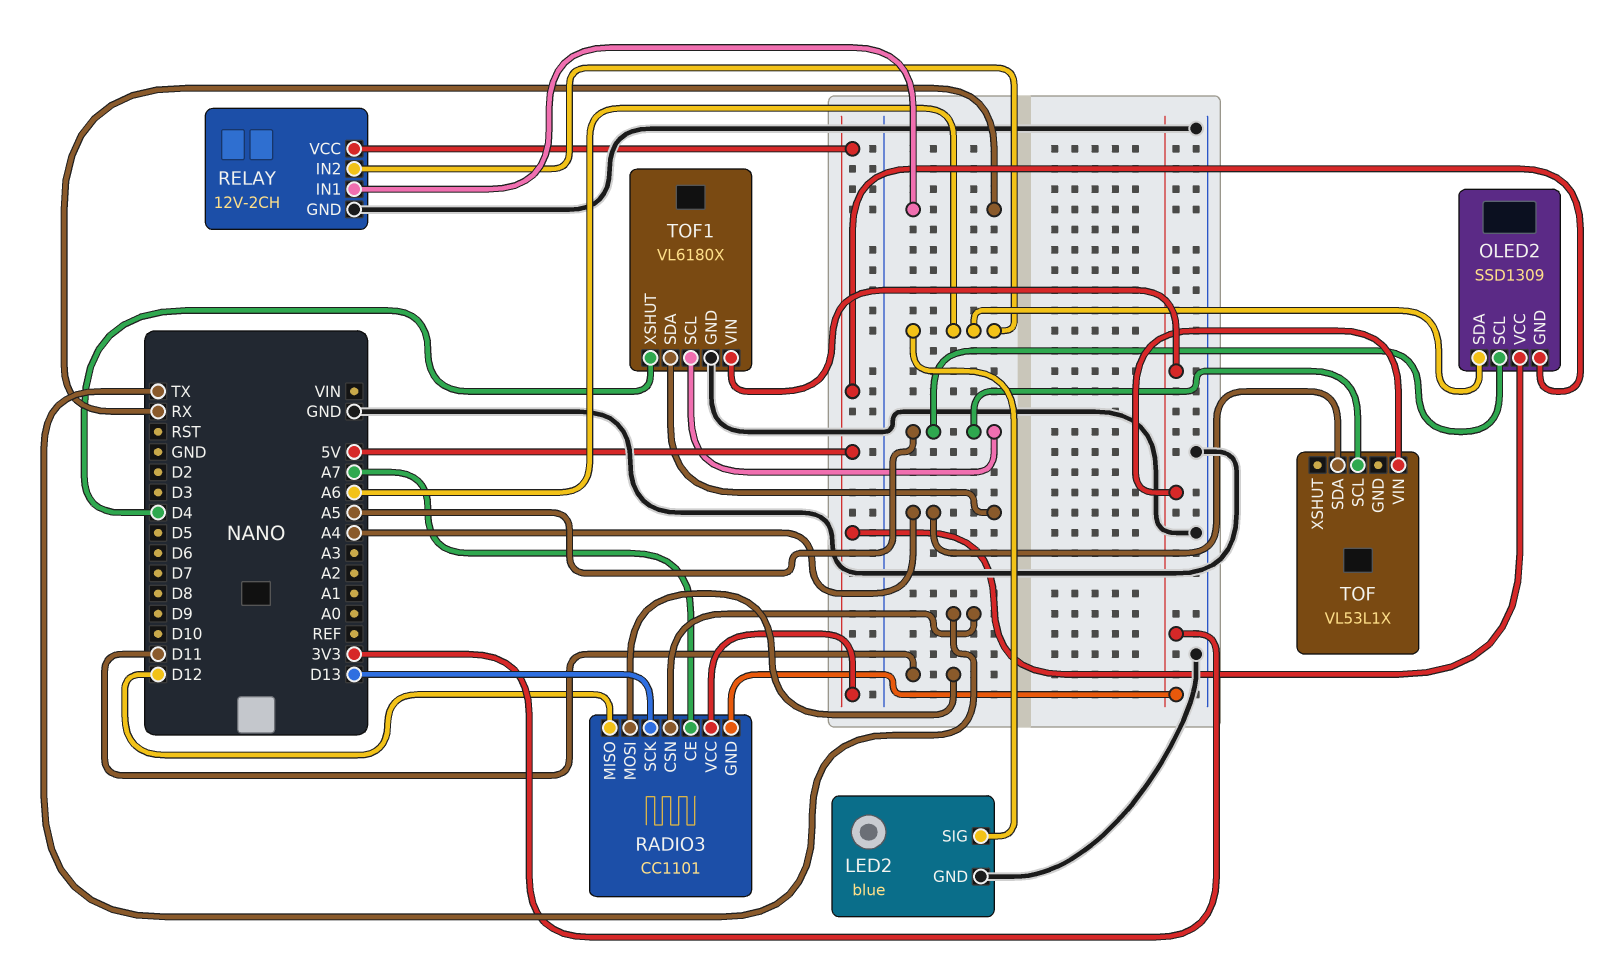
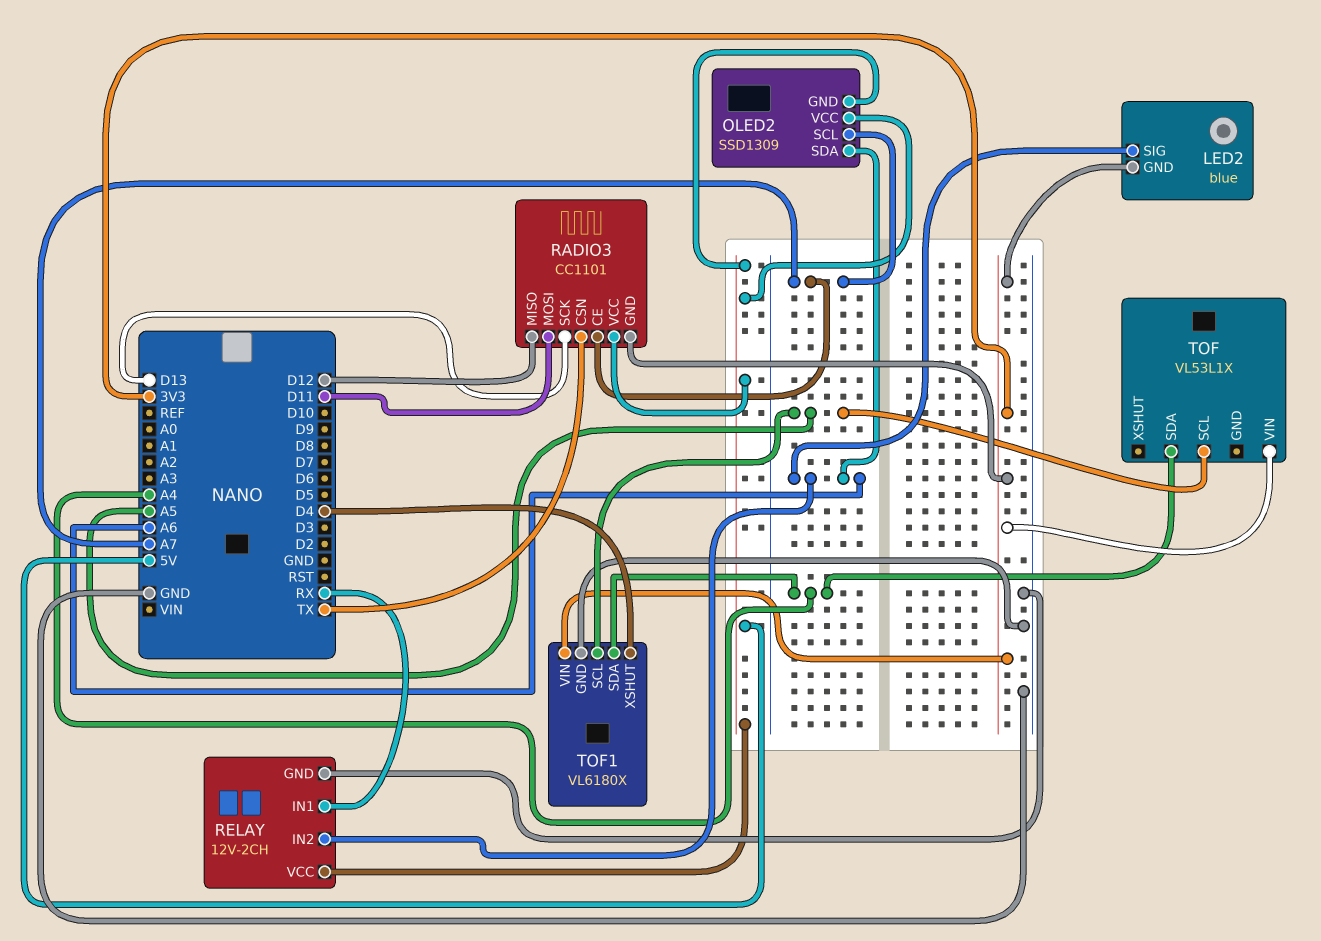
LED2 pin GND: GND -> 3V3
OLED2 pin SCL: A5 -> A7

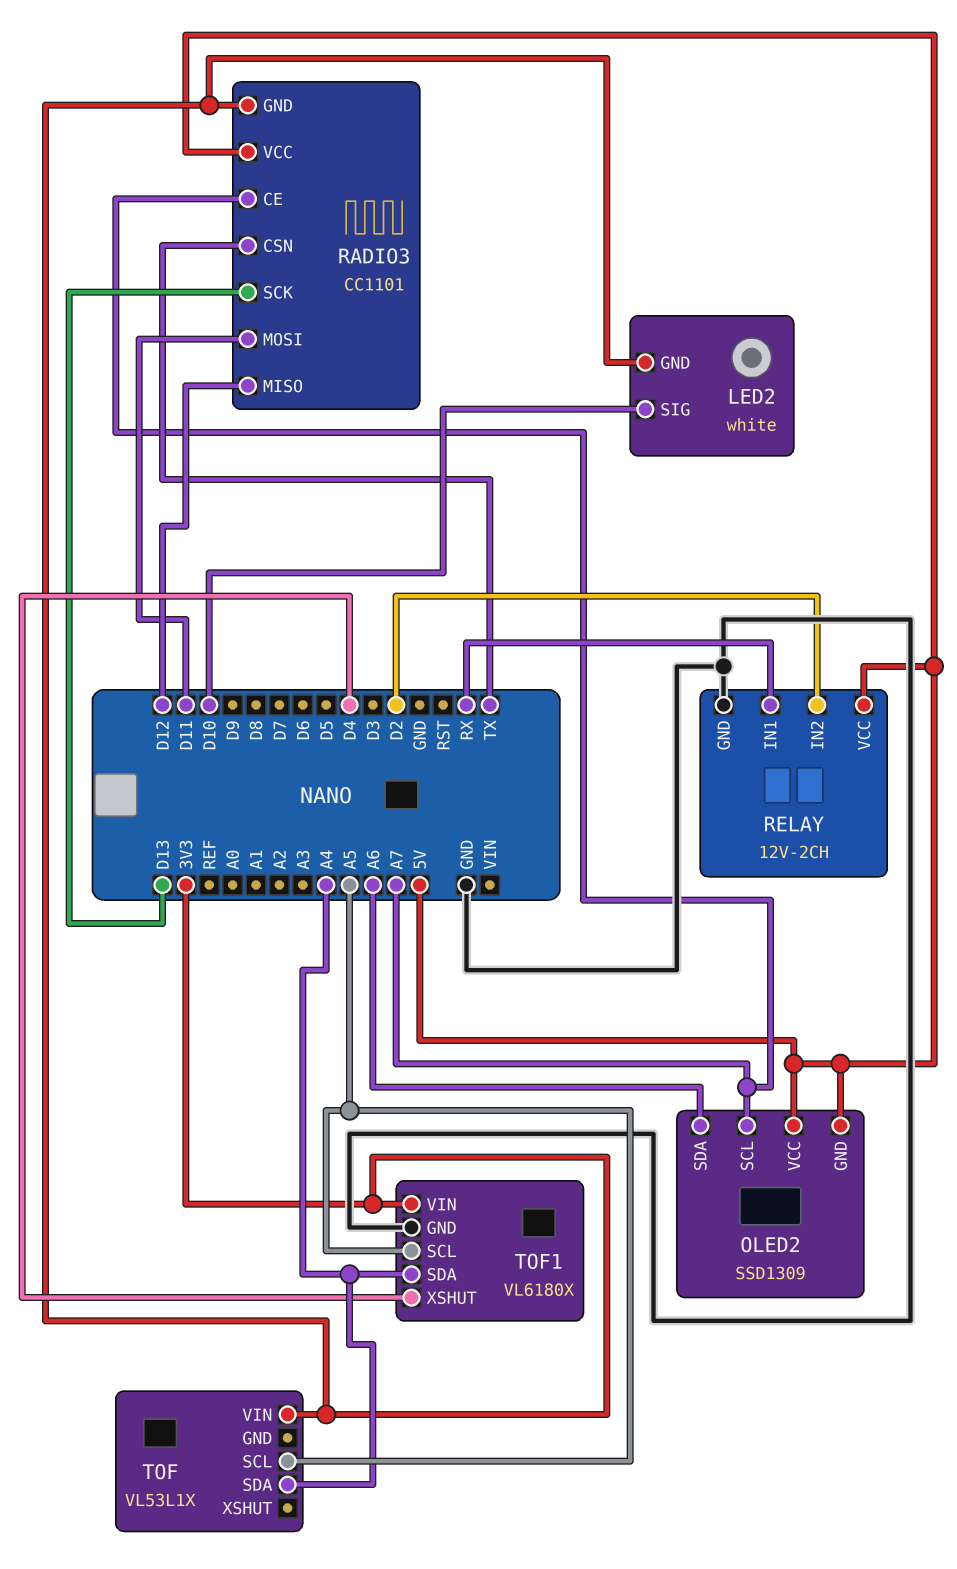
LED2: blue -> white
LED2 pin SIG: A6 -> D10
RELAY pin IN2: A6 -> D2

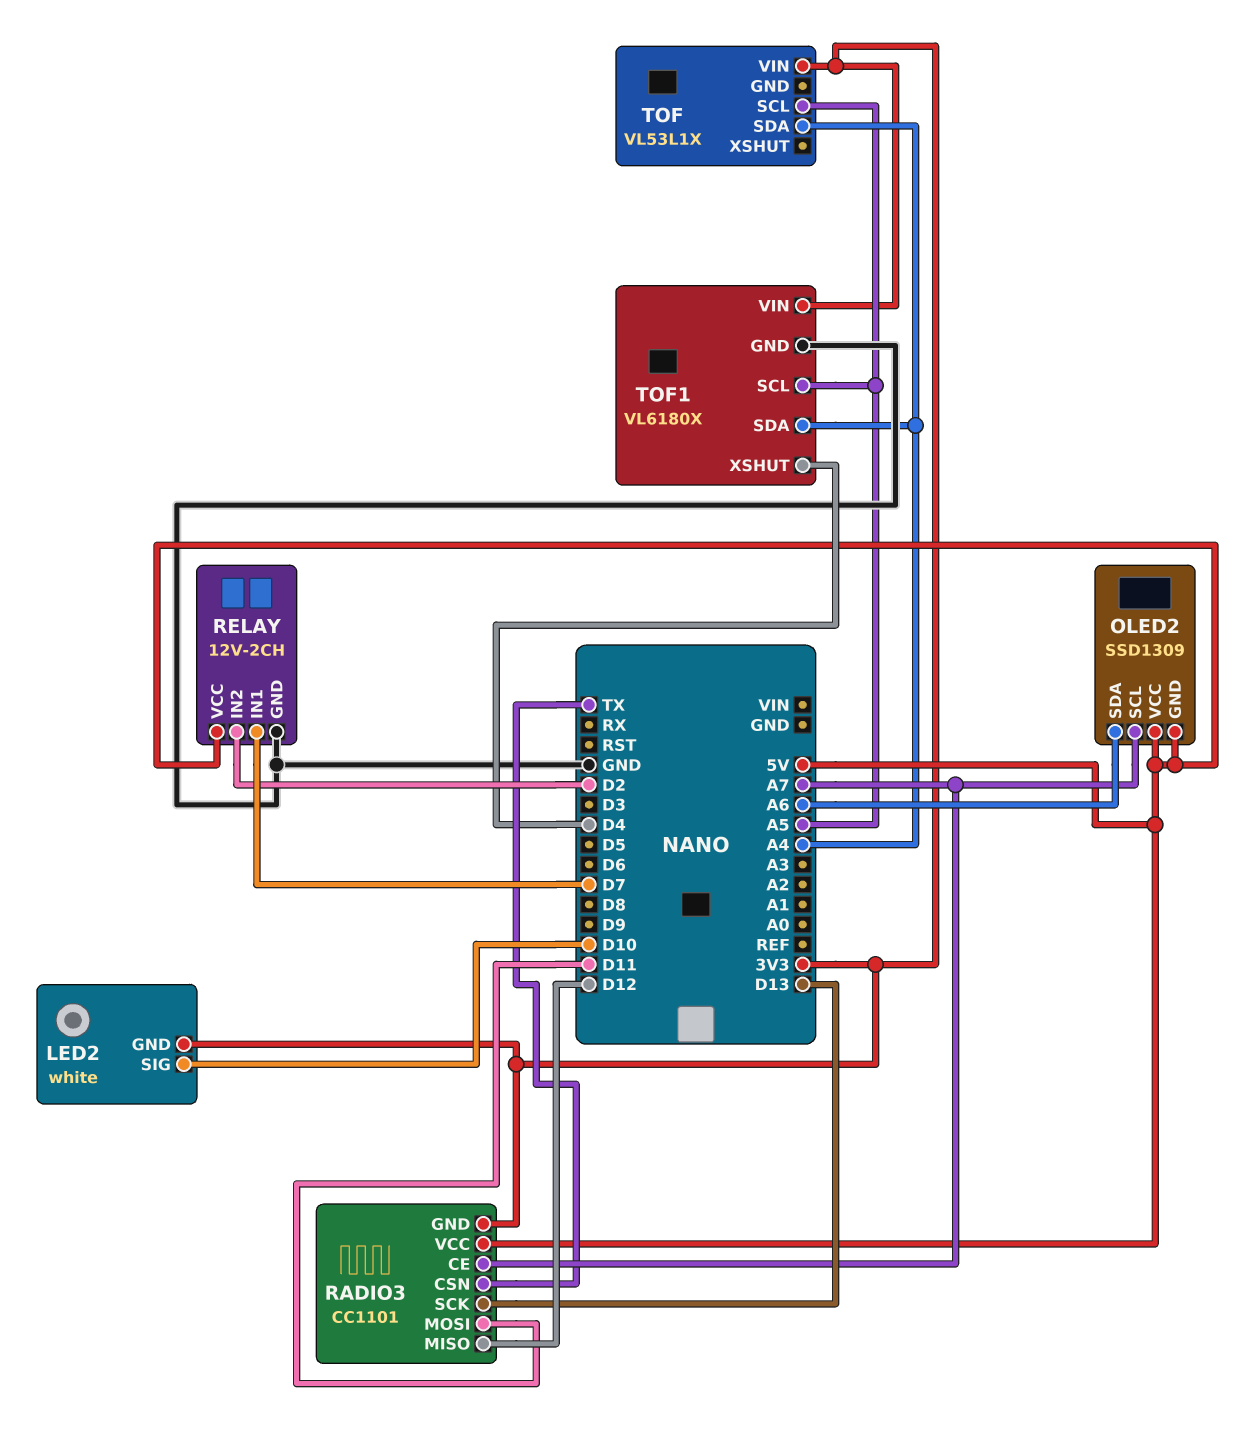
RELAY pin IN1: RX -> D7

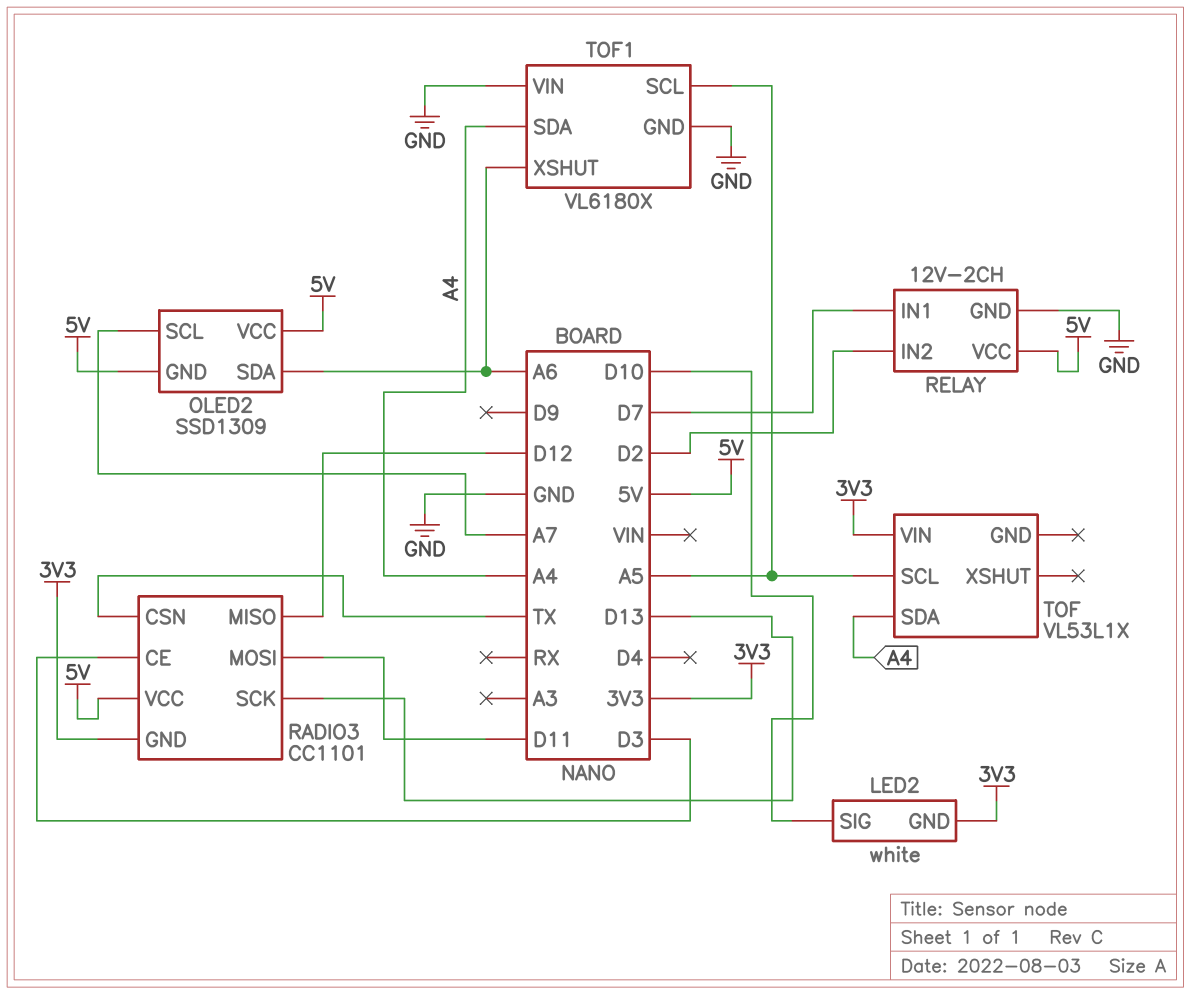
RADIO3 pin CE: A7 -> D3
TOF1 pin VIN: 3V3 -> GND
TOF1 pin XSHUT: D4 -> A6

